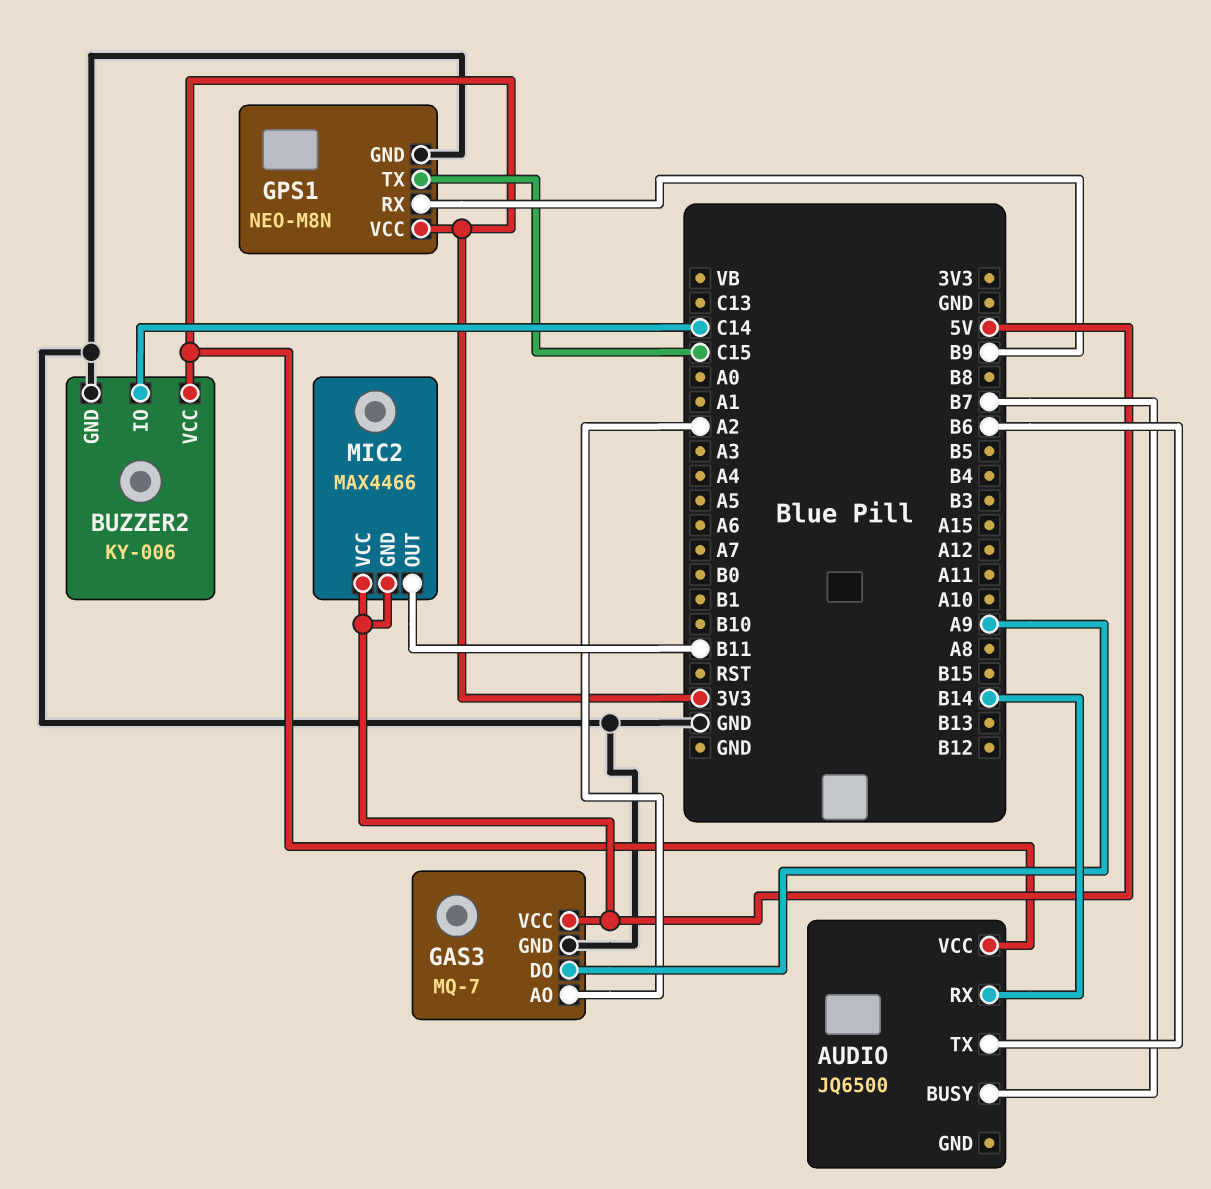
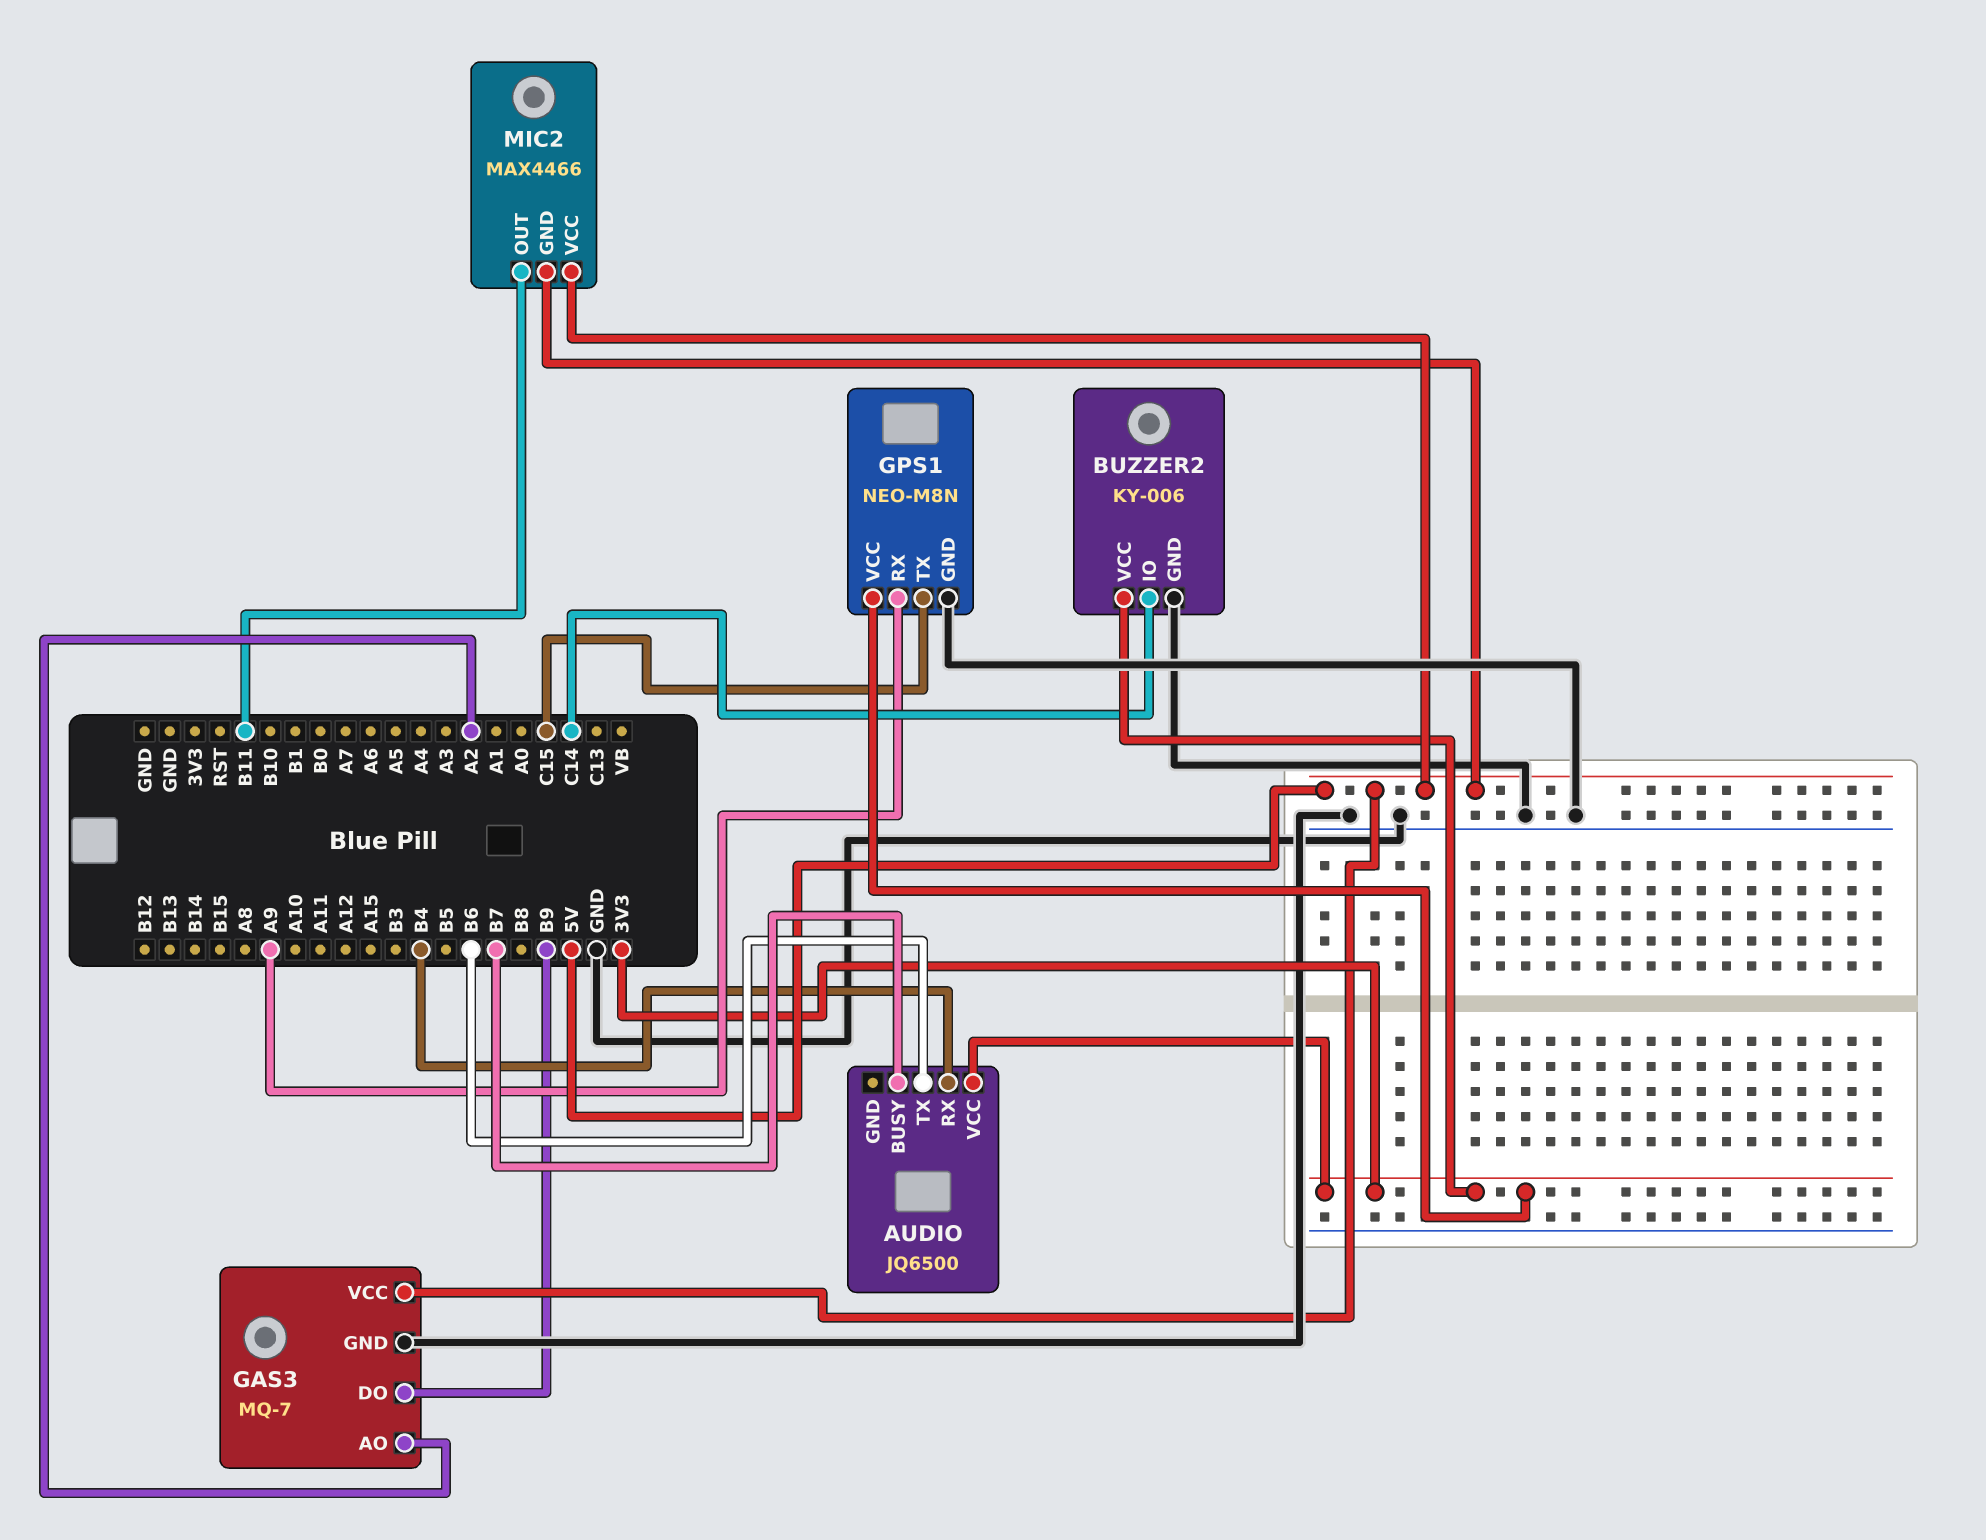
AUDIO pin RX: B14 -> B4
GAS3 pin DO: A9 -> B9
GPS1 pin RX: B9 -> A9

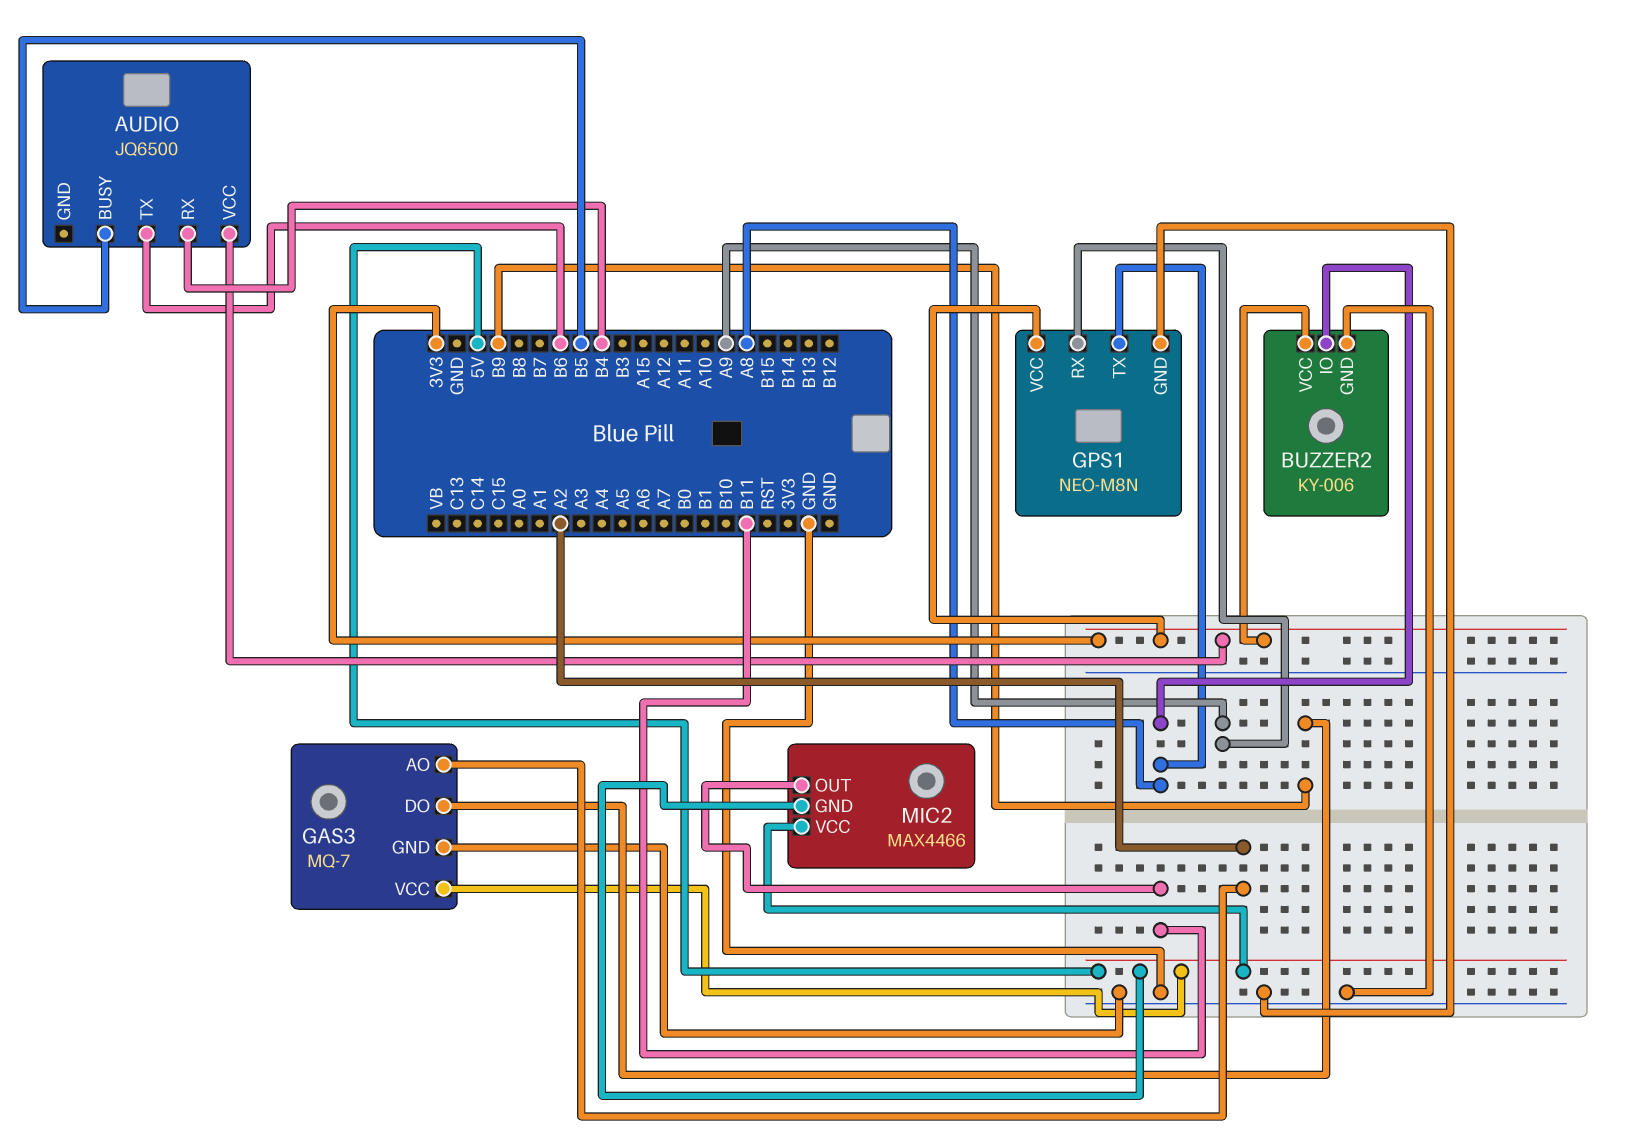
AUDIO pin BUSY: B7 -> B5
BUZZER2 pin IO: C14 -> A8
GPS1 pin TX: C15 -> A8

